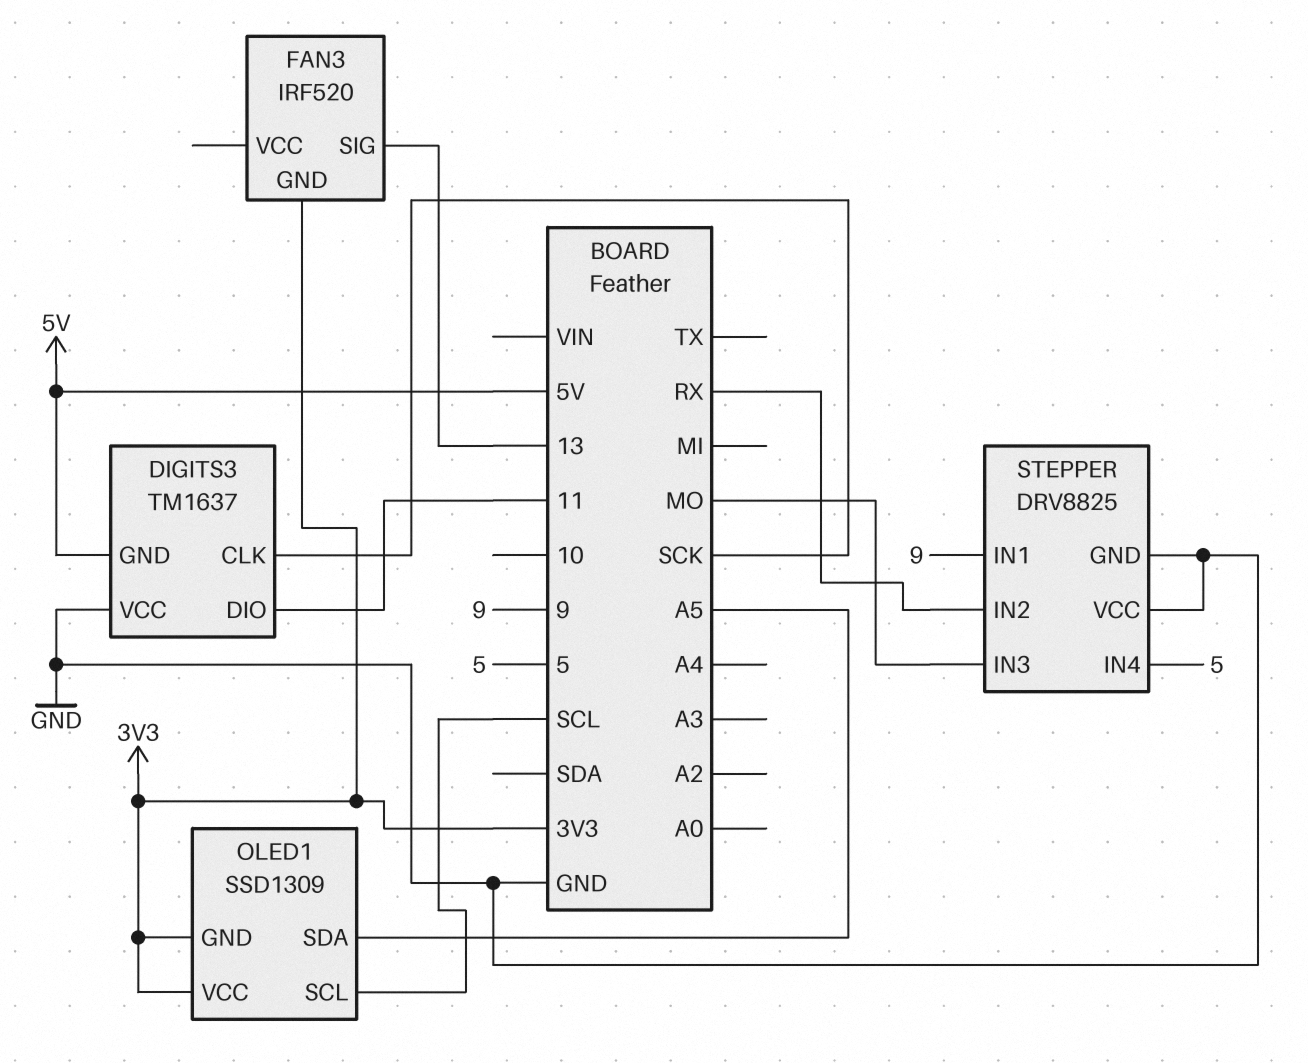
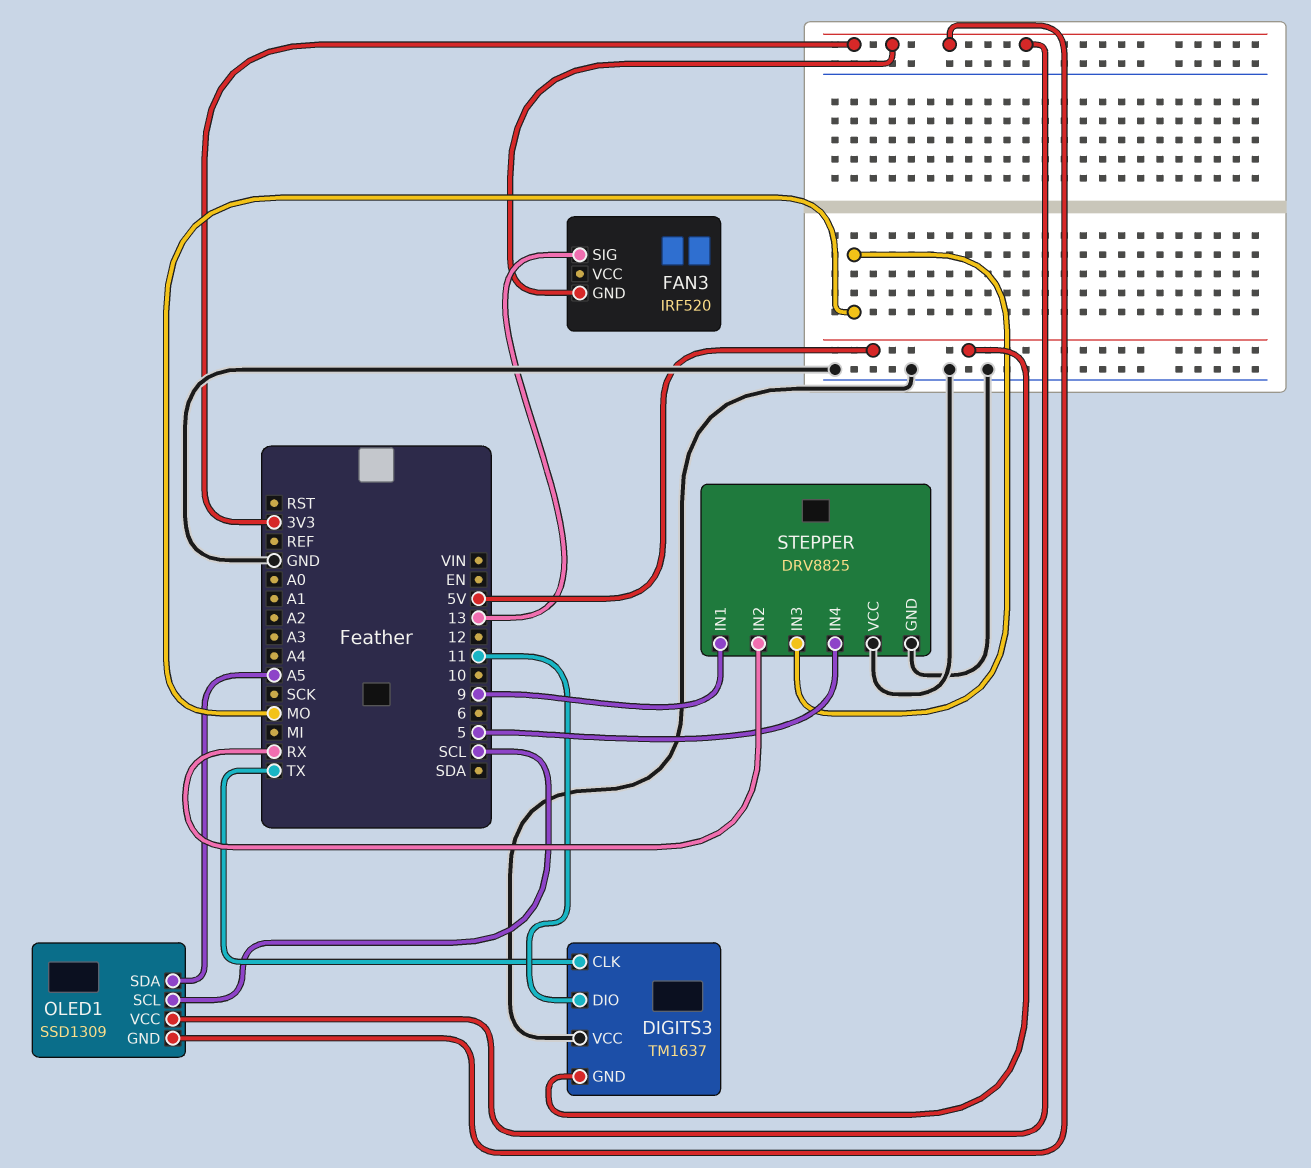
DIGITS3 pin CLK: SCK -> TX

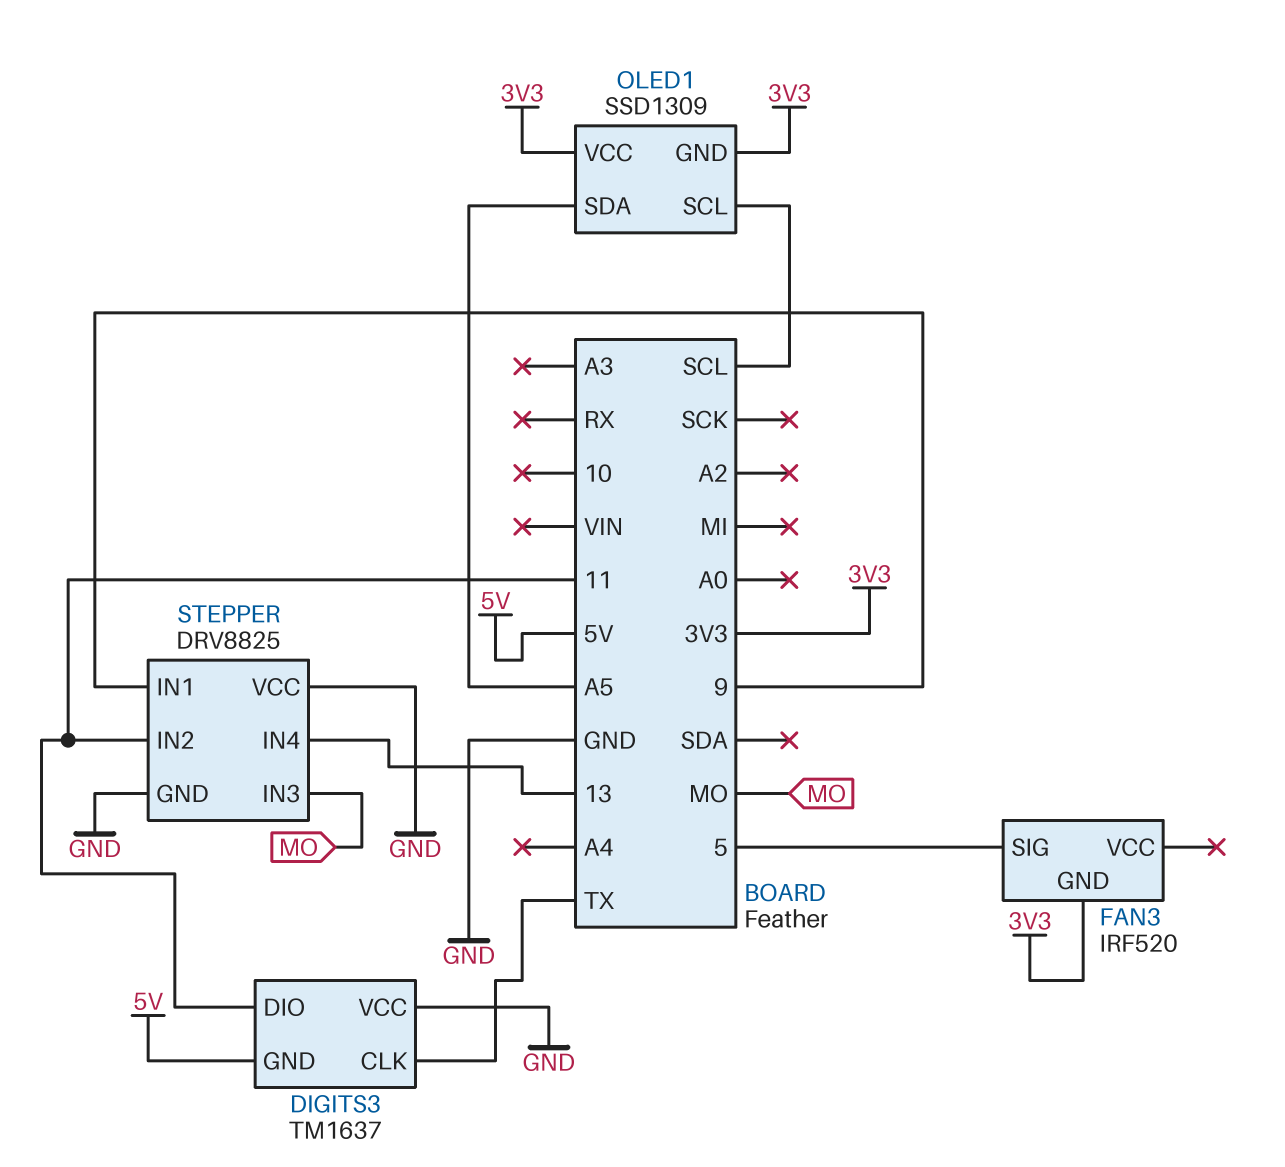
FAN3 pin SIG: 13 -> 5
STEPPER pin IN2: RX -> 11
STEPPER pin IN4: 5 -> 13

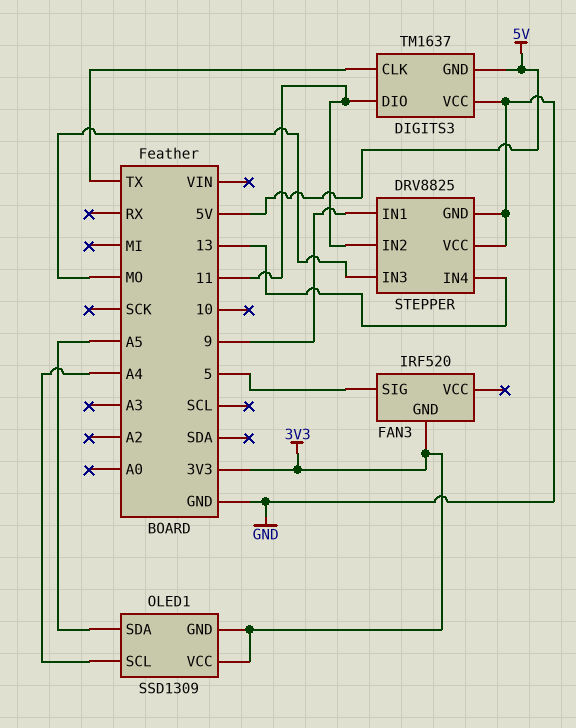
OLED1 pin SCL: SCL -> A4

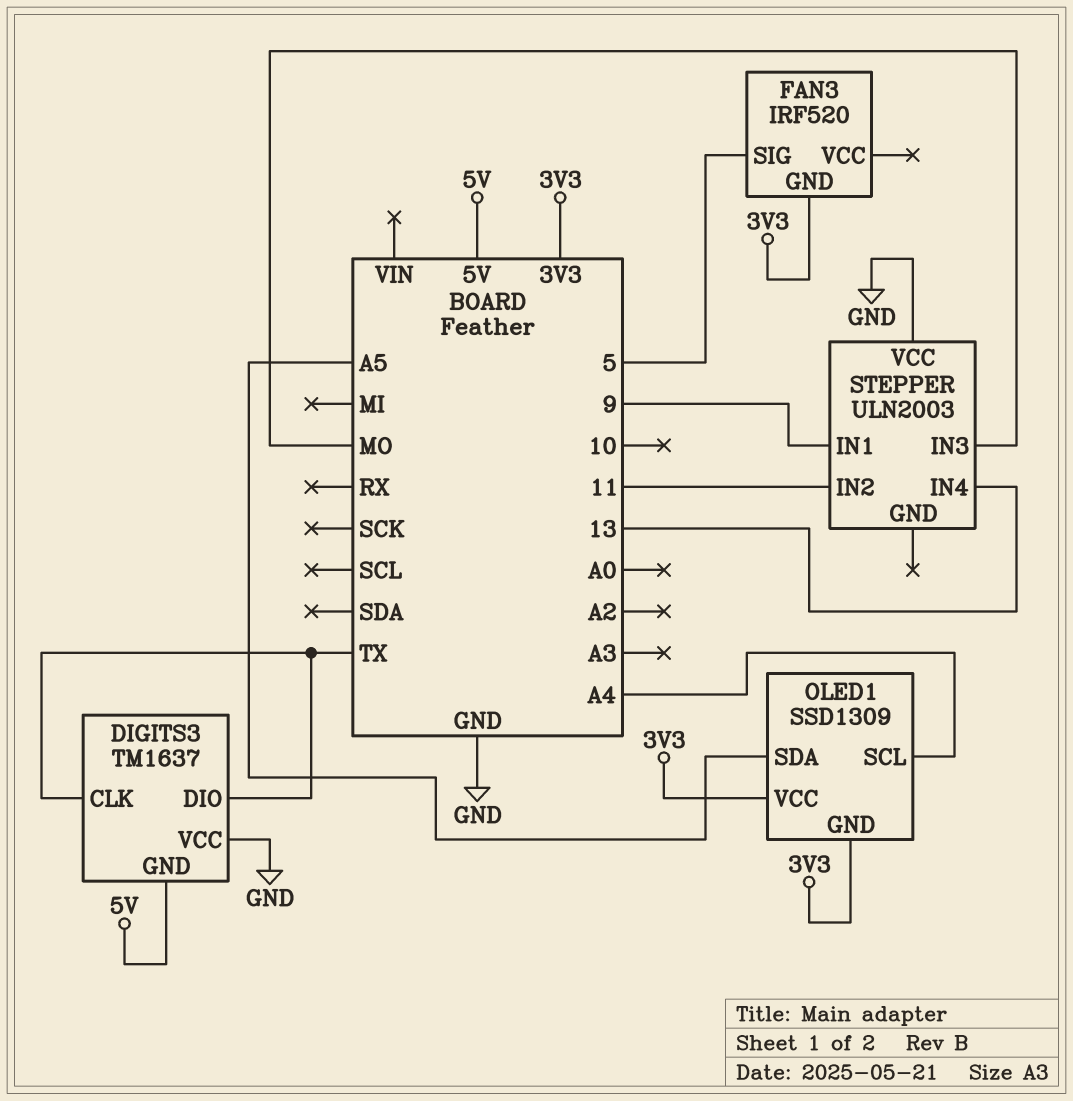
DIGITS3 pin DIO: 11 -> TX
STEPPER: DRV8825 -> ULN2003
STEPPER pin GND: GND -> none

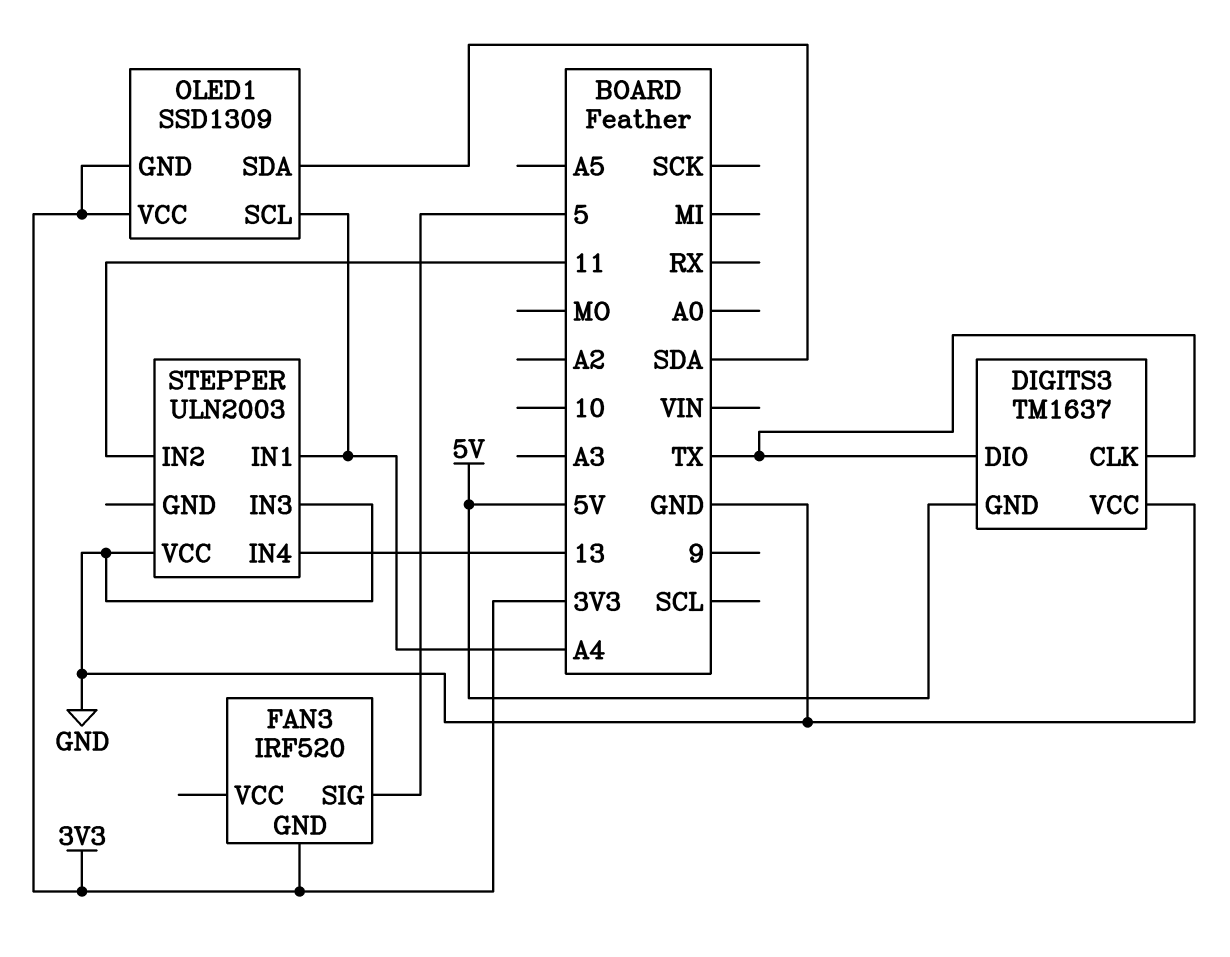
OLED1 pin SDA: A5 -> SDA
STEPPER pin IN1: 9 -> A4
STEPPER pin IN3: MO -> GND

